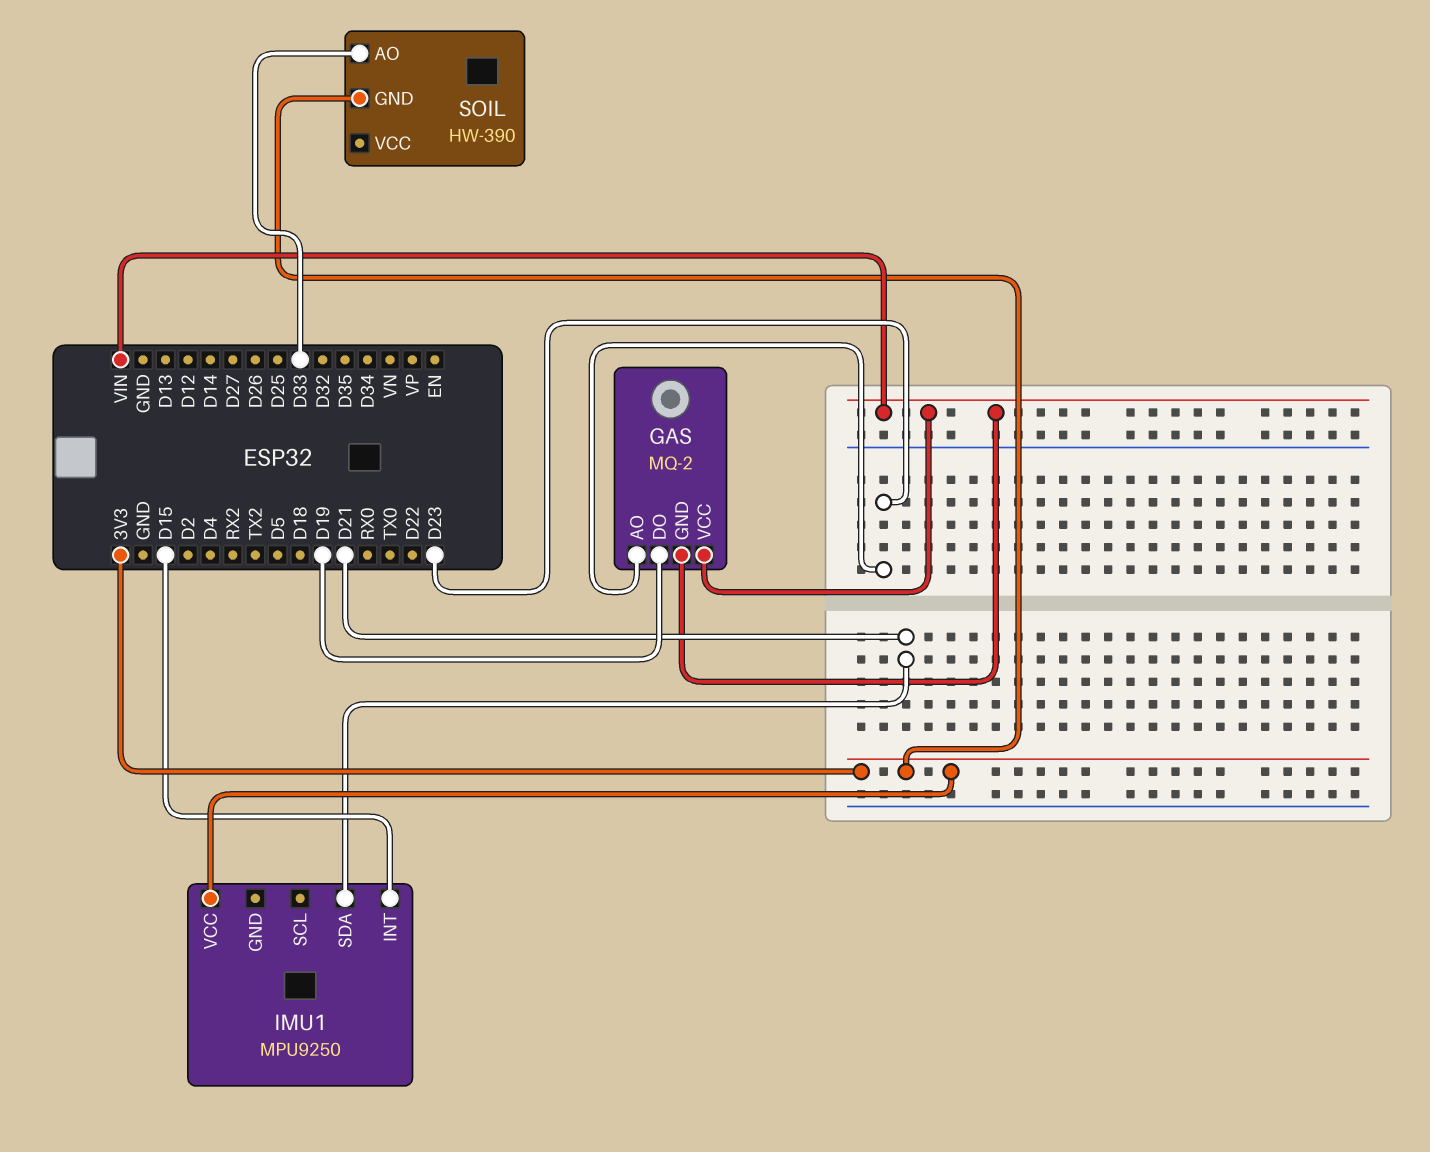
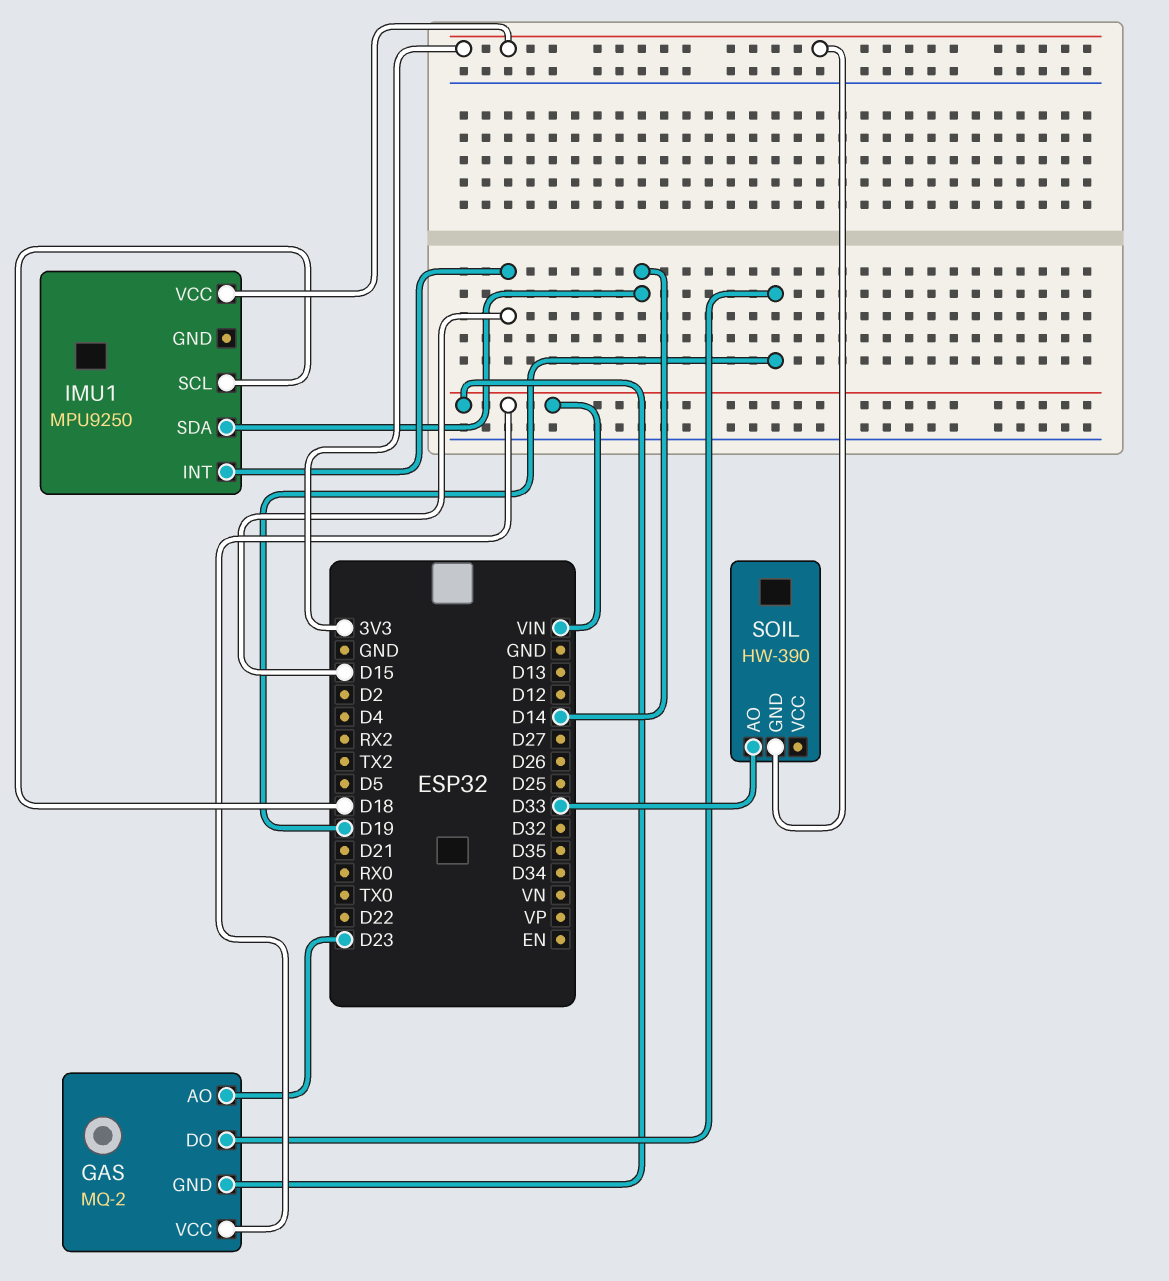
IMU1 pin SCL: none -> D18
IMU1 pin SDA: D21 -> D14

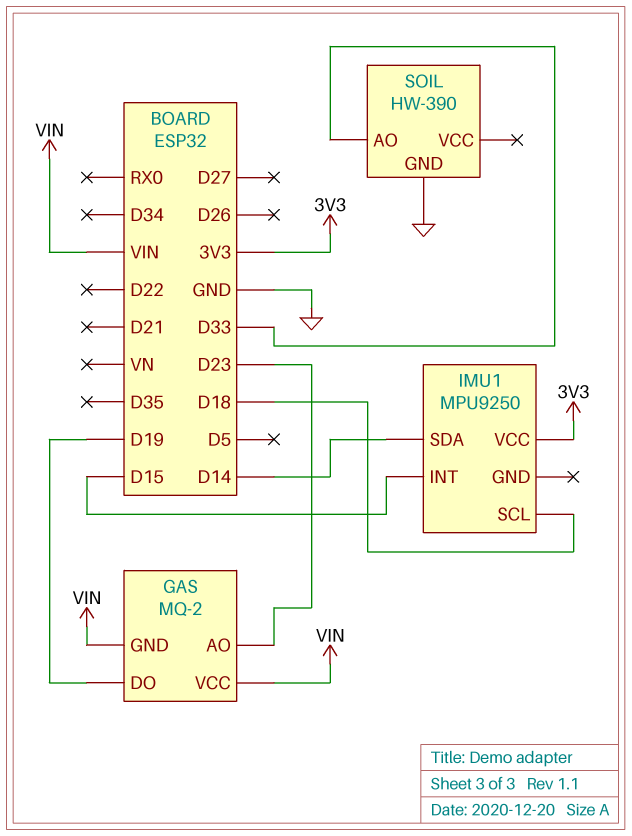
SOIL pin GND: 3V3 -> GND

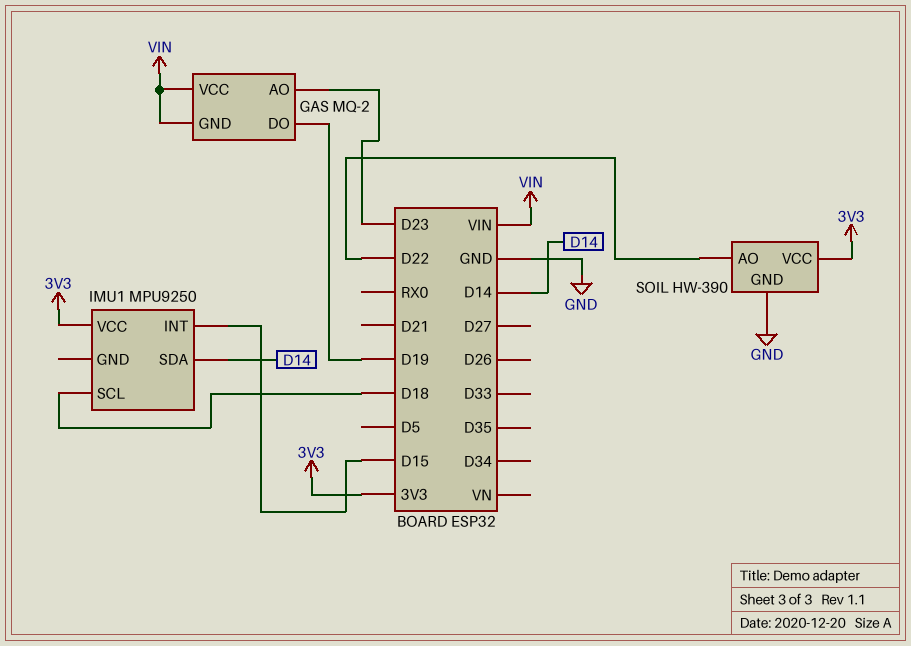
SOIL pin AO: D33 -> D22
SOIL pin VCC: none -> 3V3

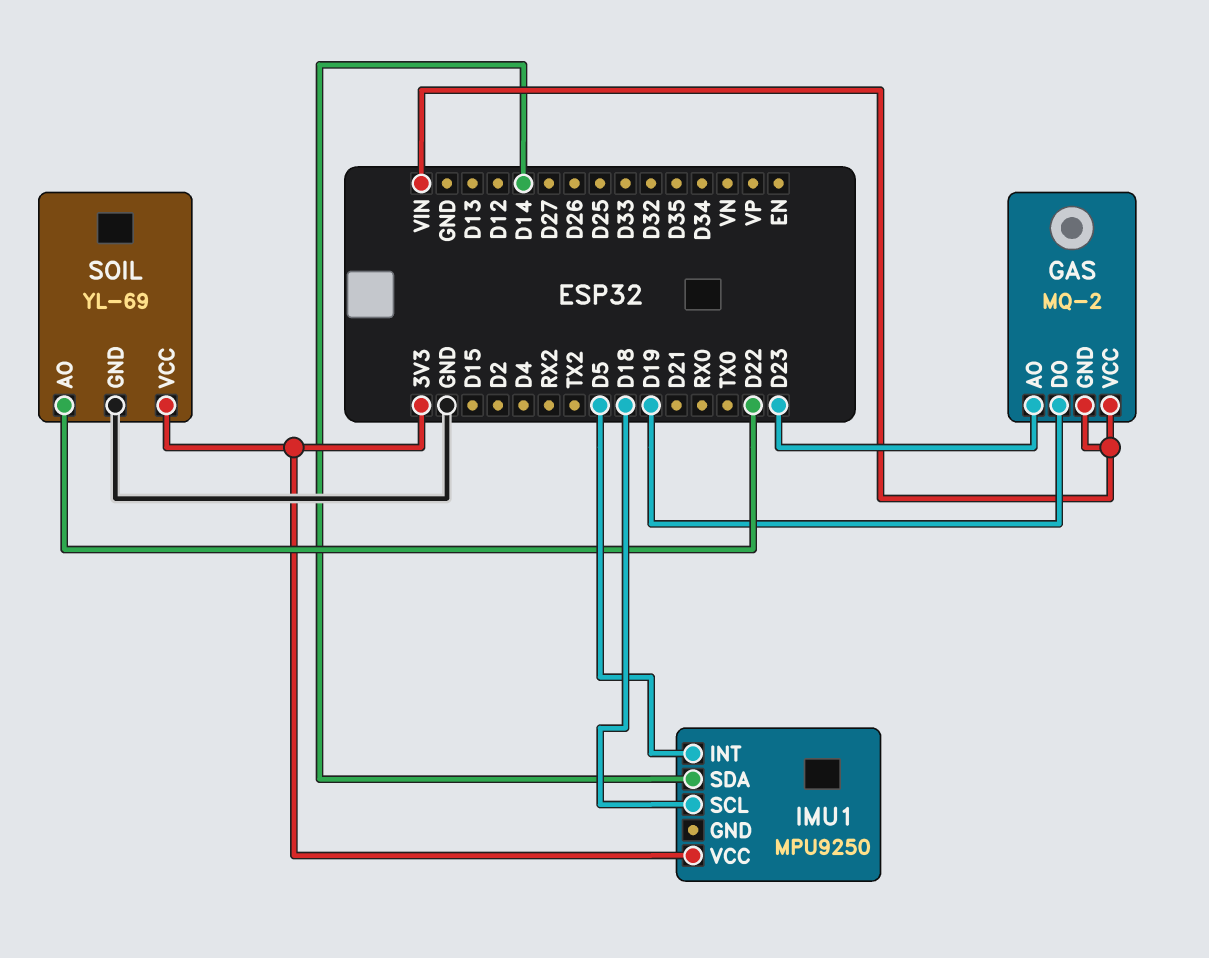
IMU1 pin INT: D15 -> D5
SOIL: HW-390 -> YL-69

